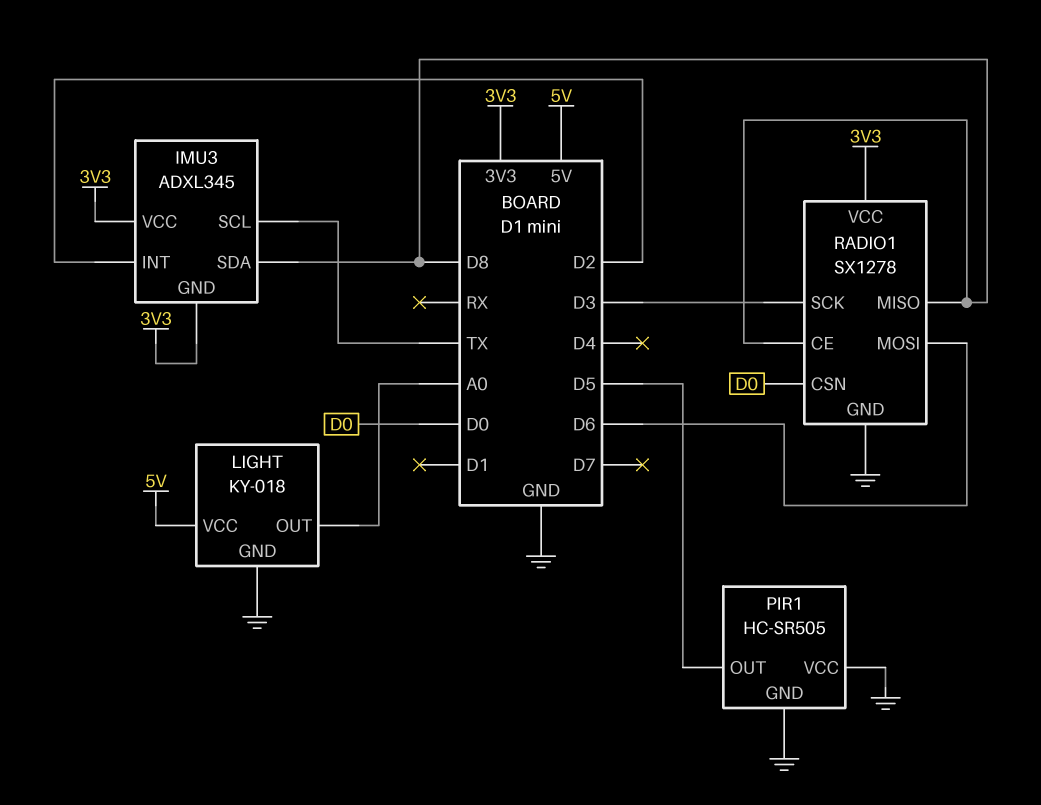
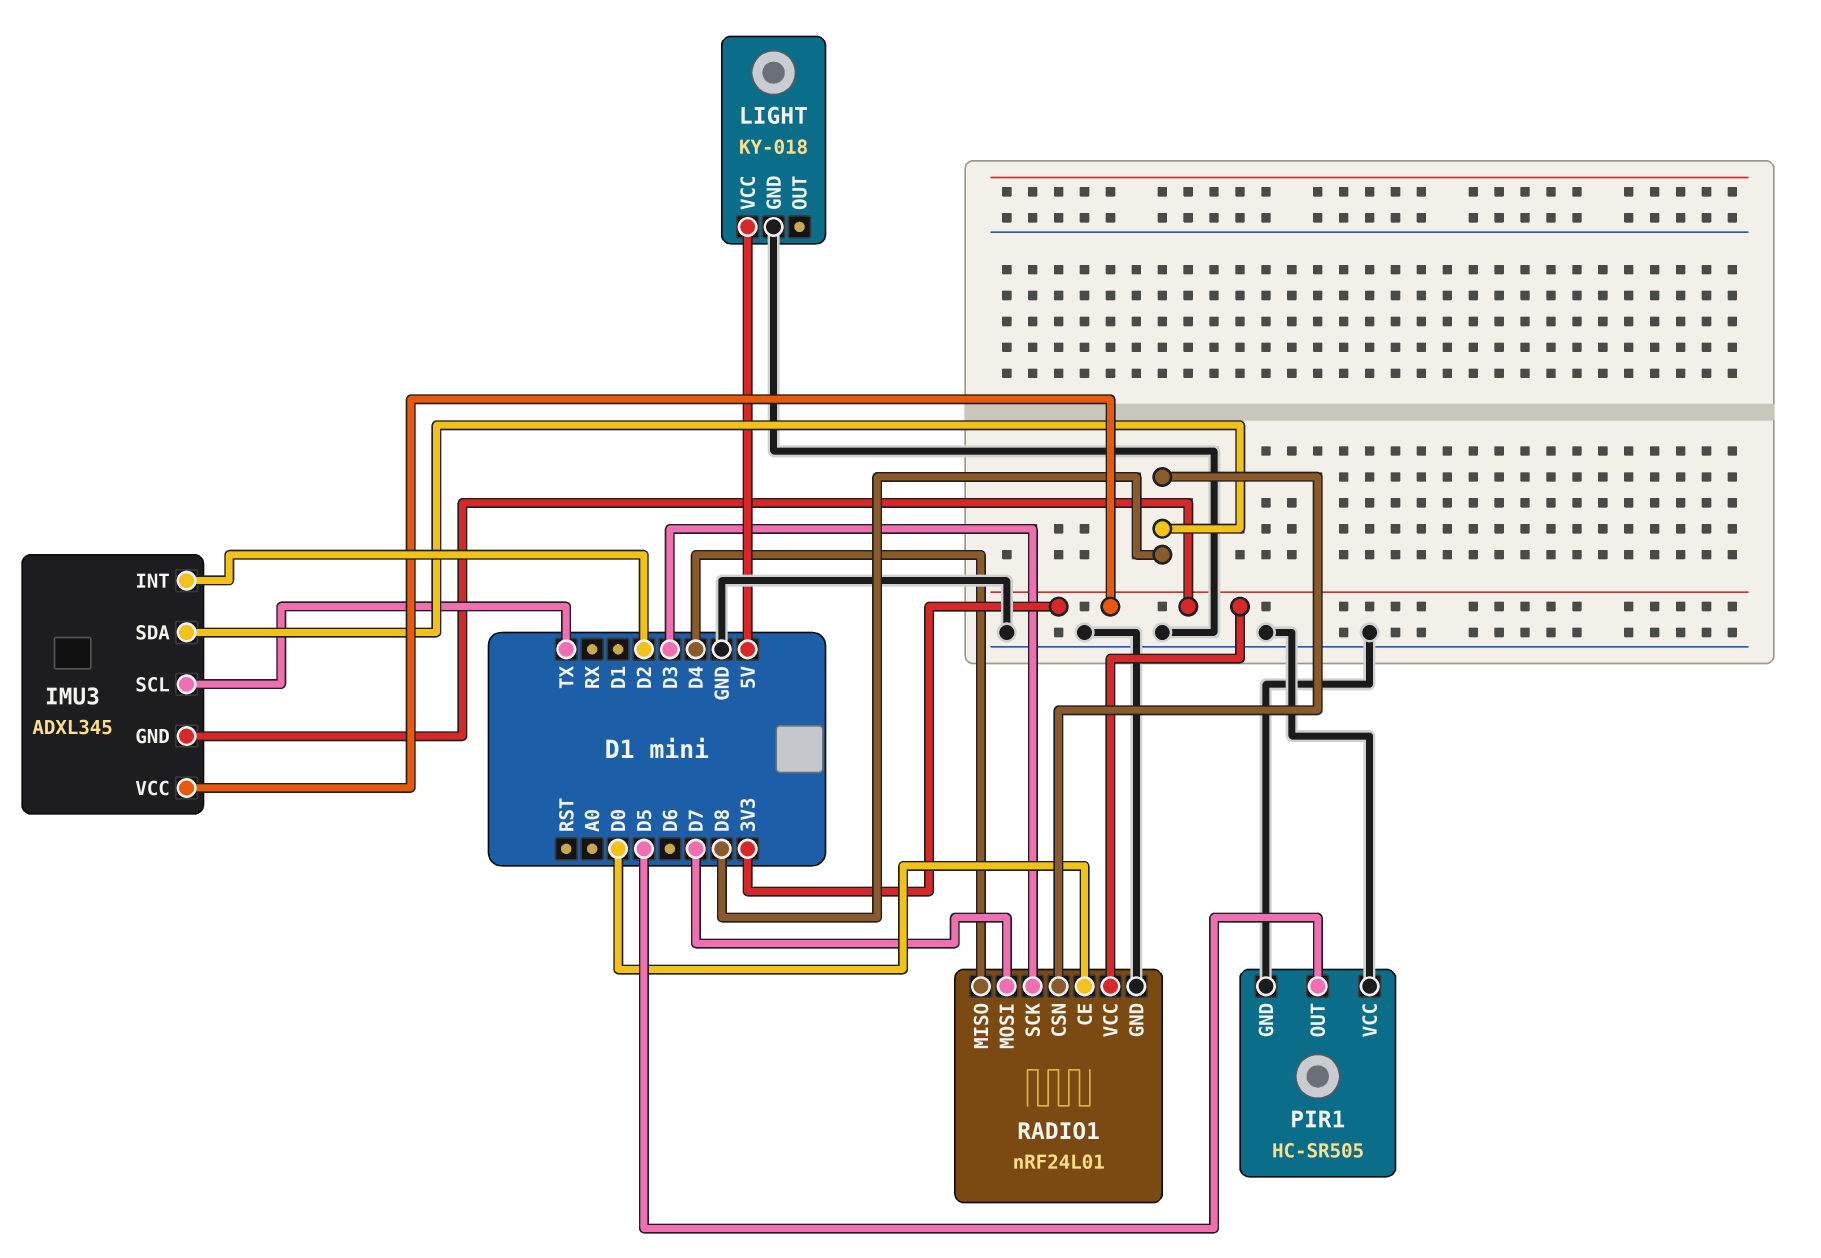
LIGHT pin OUT: A0 -> none
RADIO1: SX1278 -> nRF24L01
RADIO1 pin CE: D8 -> D0
RADIO1 pin CSN: D0 -> D8
RADIO1 pin MISO: D8 -> D4
RADIO1 pin MOSI: D6 -> D7

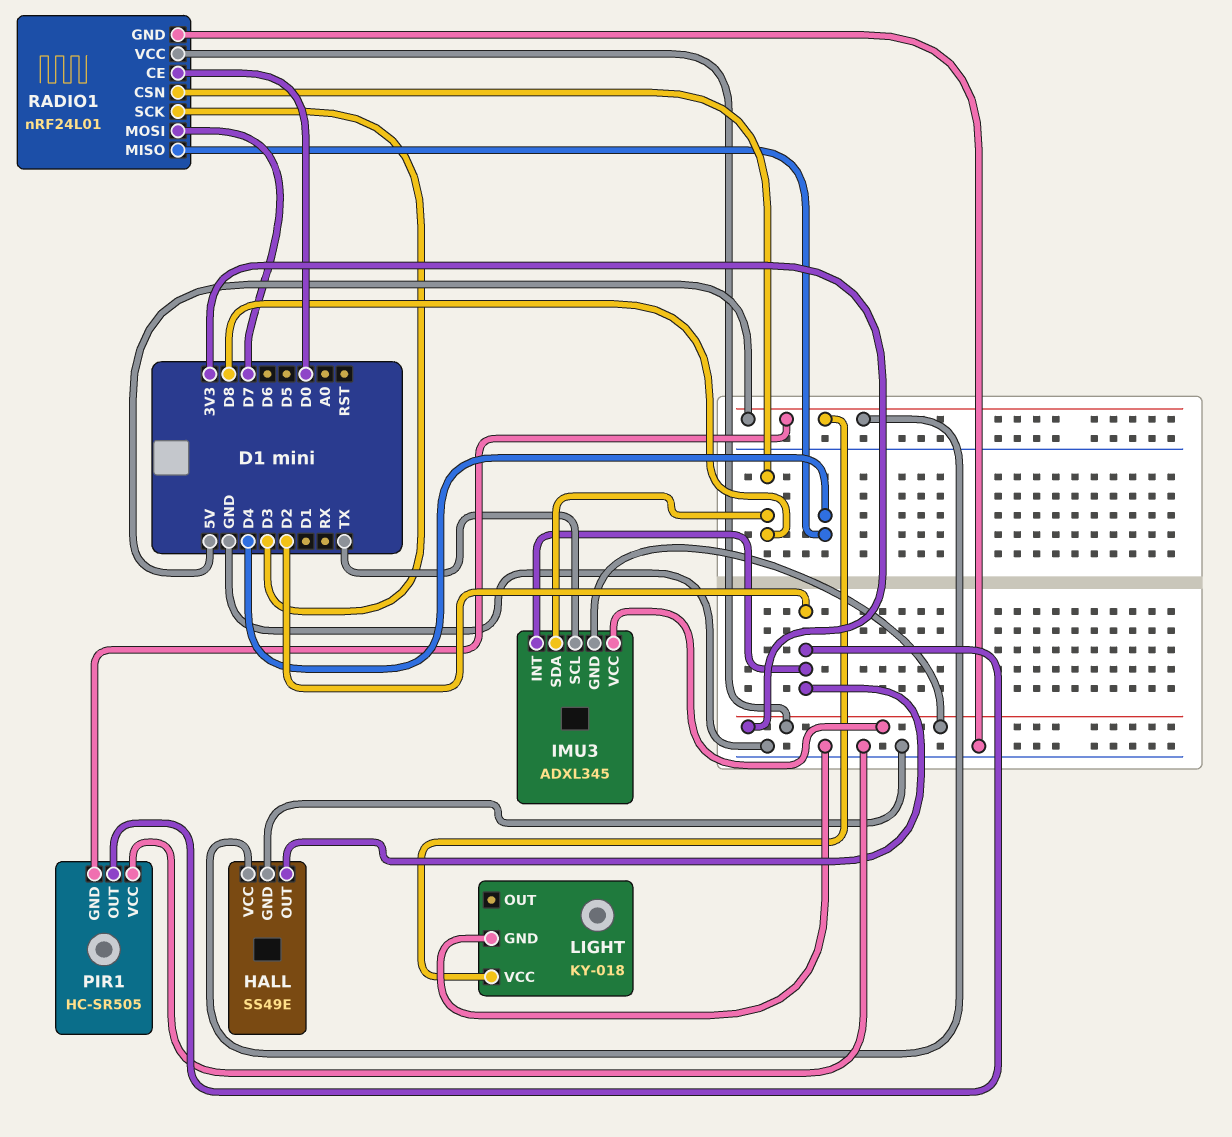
HALL: none -> SS49E
HALL pin GND: none -> GND
HALL pin OUT: none -> D2
HALL pin VCC: none -> 5V
PIR1 pin GND: GND -> 5V
PIR1 pin OUT: D5 -> D2

